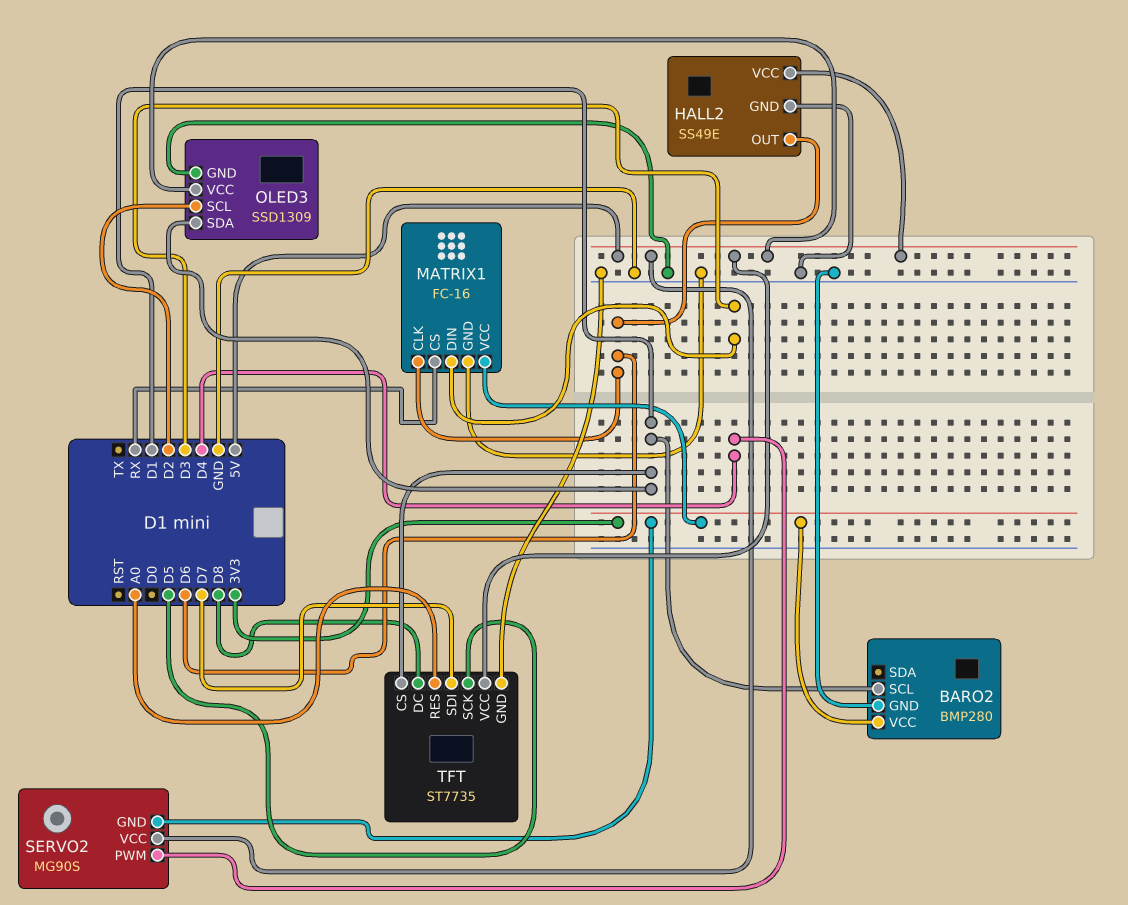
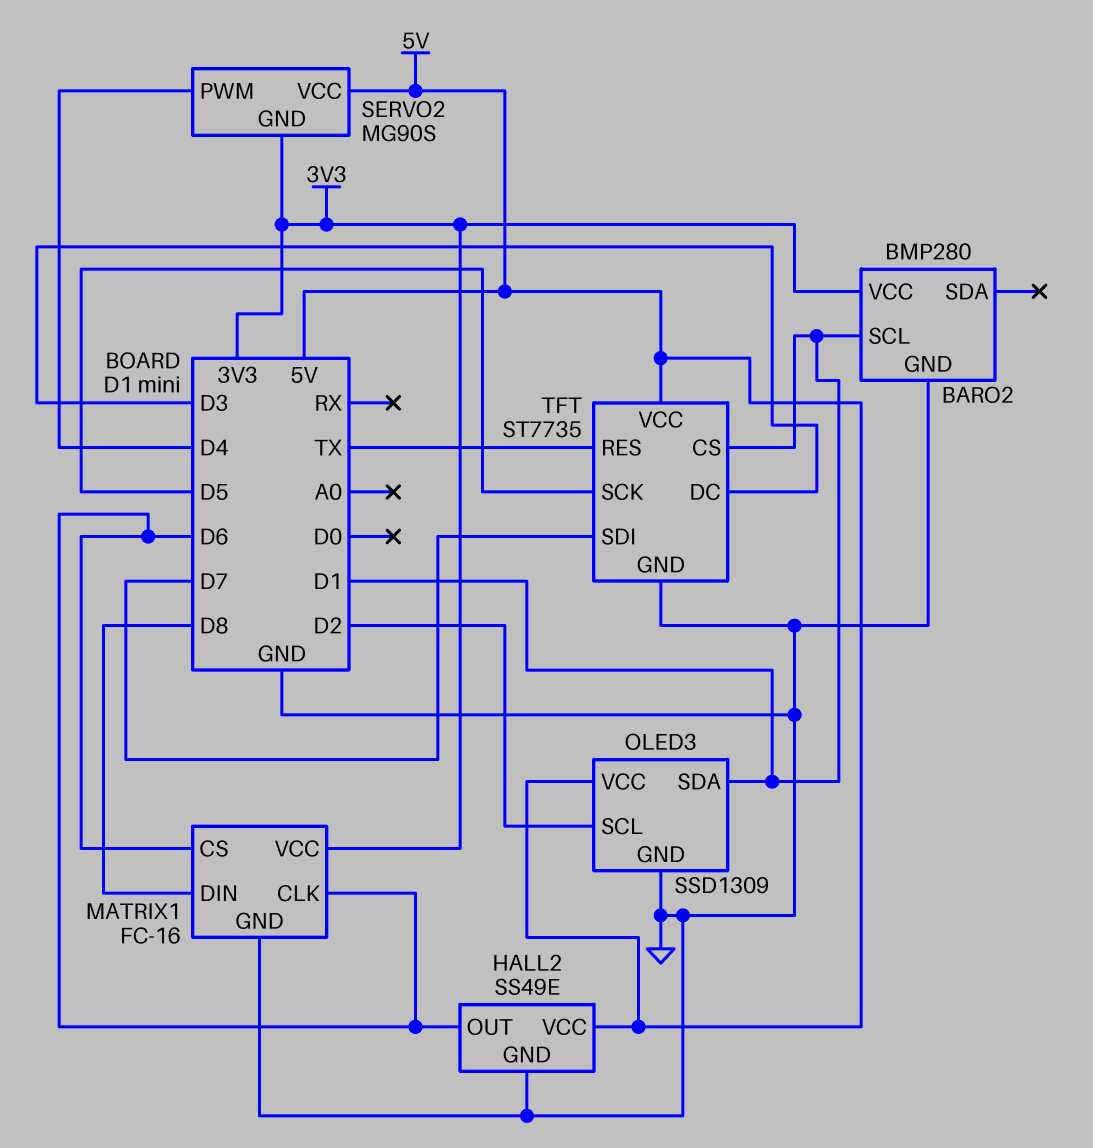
MATRIX1 pin CS: RX -> D6
MATRIX1 pin DIN: D3 -> D8
TFT pin DC: D8 -> D3
TFT pin RES: A0 -> TX

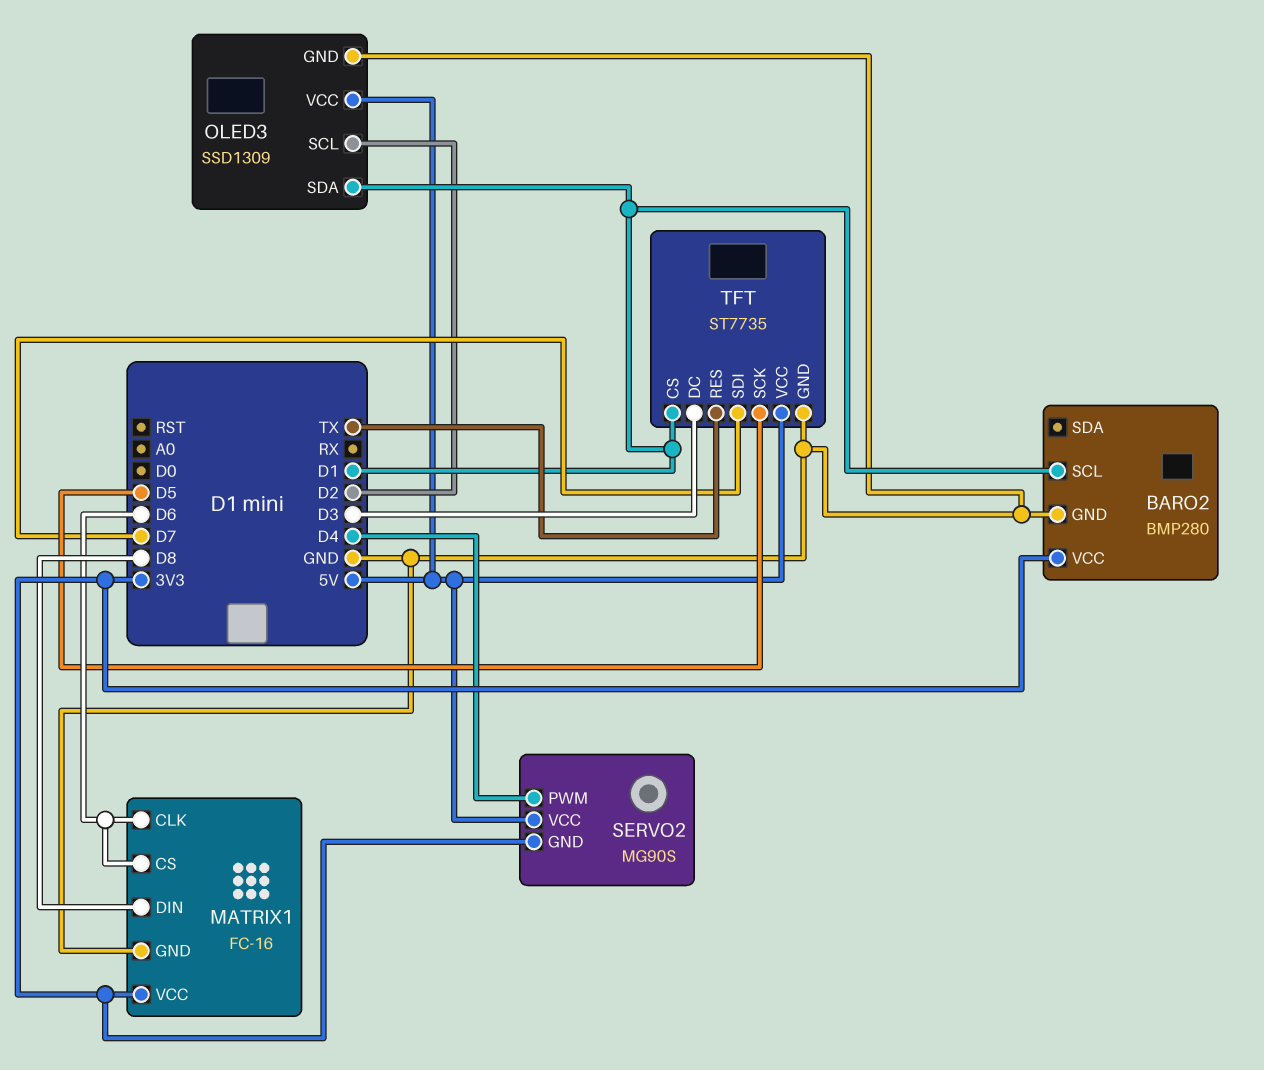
HALL2: SS49E -> none
HALL2 pin GND: GND -> none
HALL2 pin OUT: D6 -> none
HALL2 pin VCC: 5V -> none

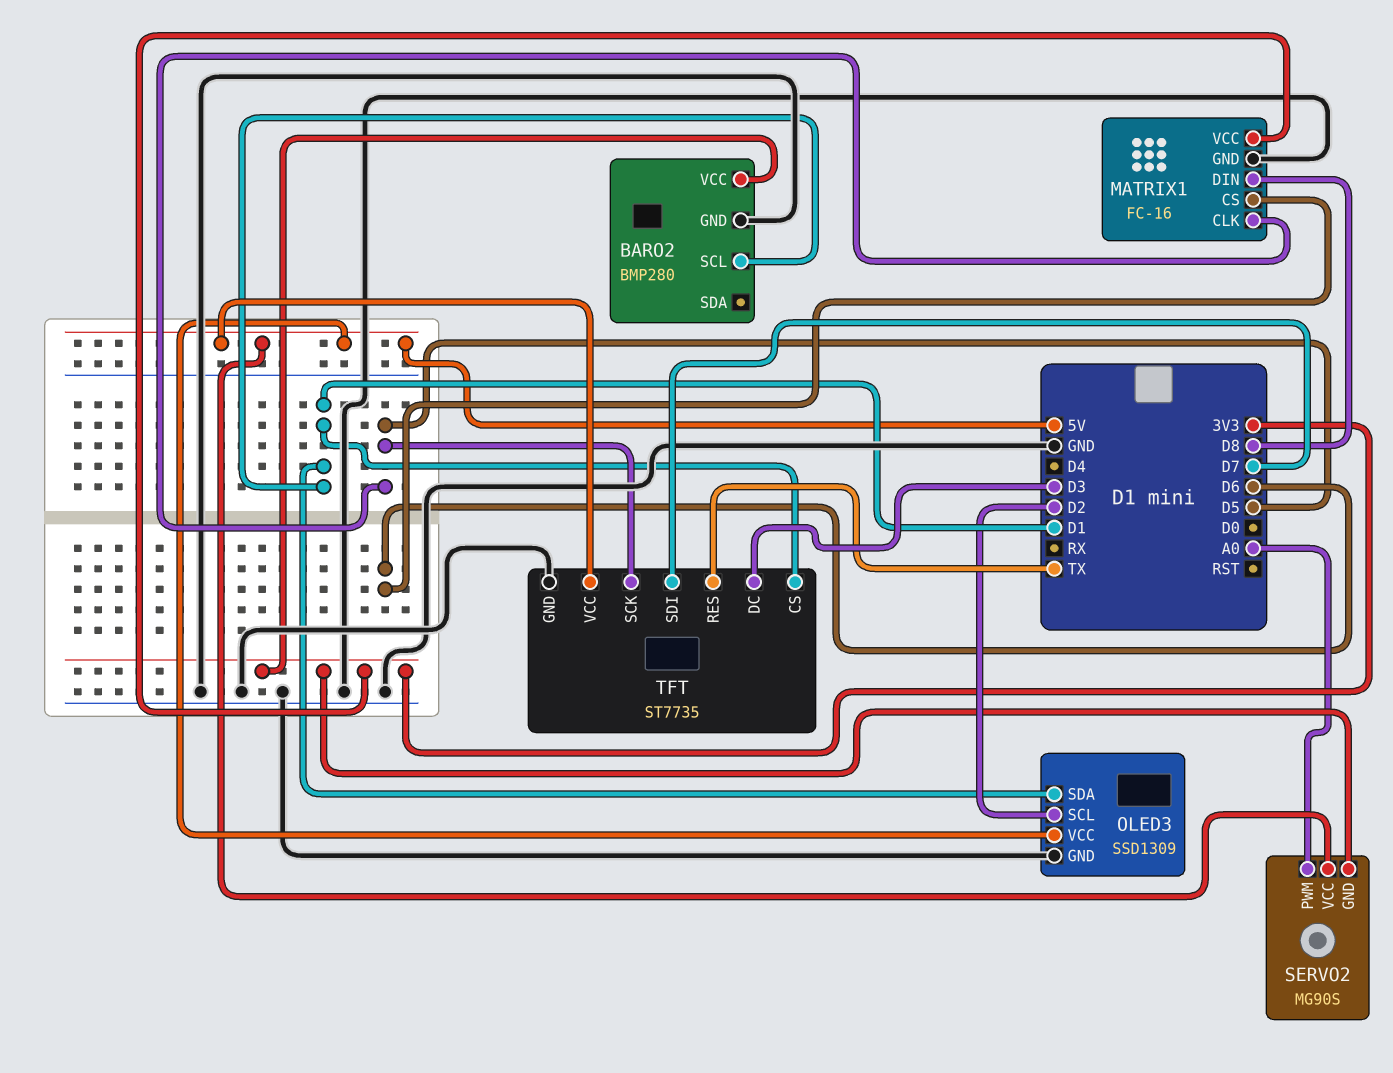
MATRIX1 pin CLK: D6 -> D5
SERVO2 pin PWM: D4 -> A0

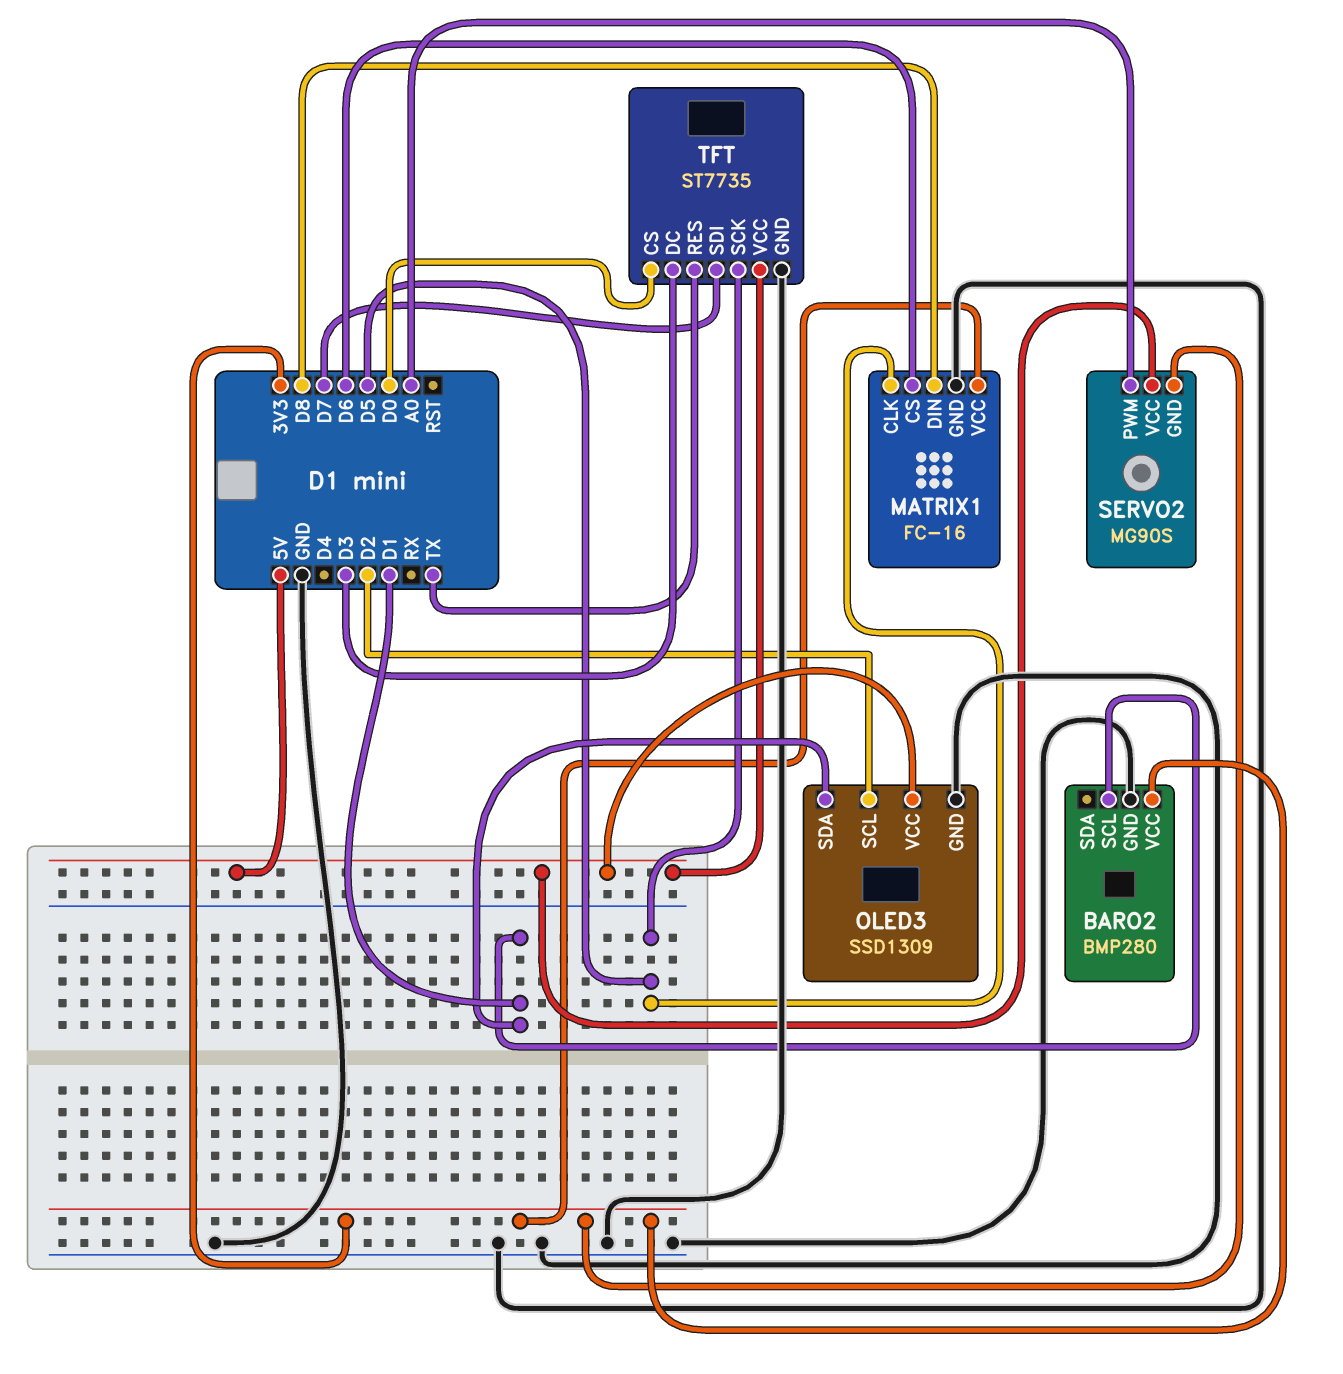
TFT pin CS: D1 -> D0

